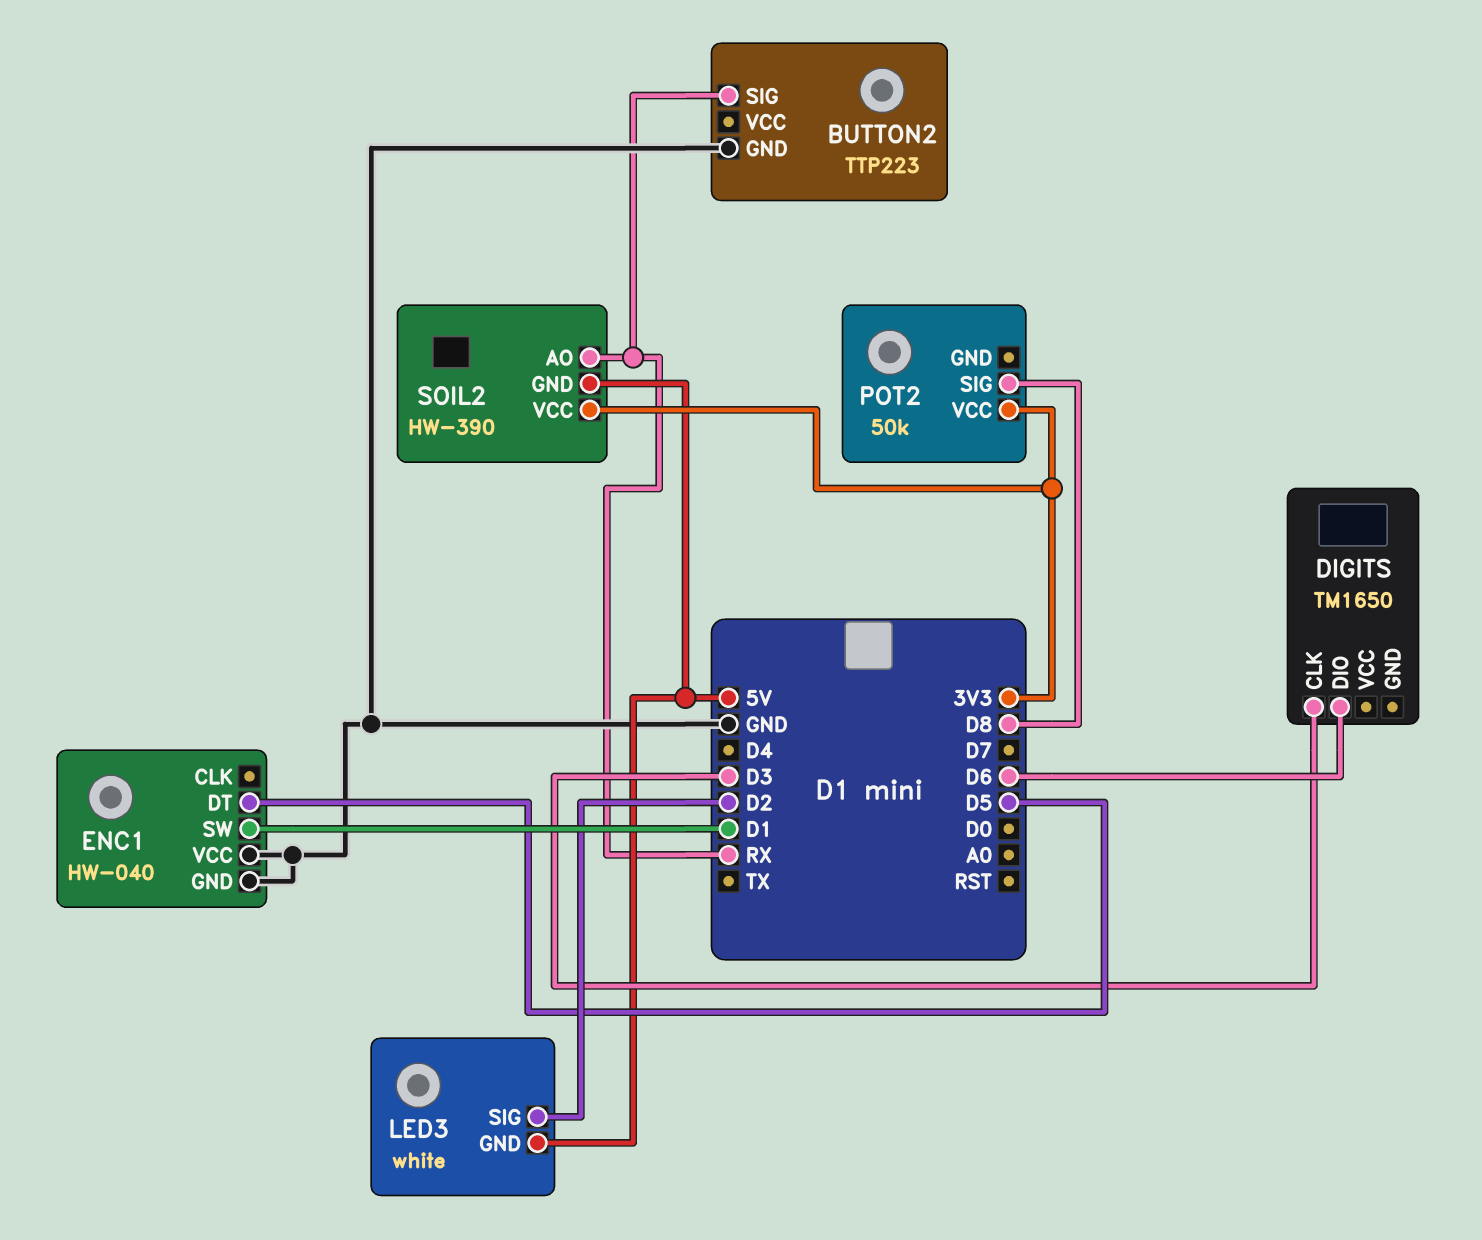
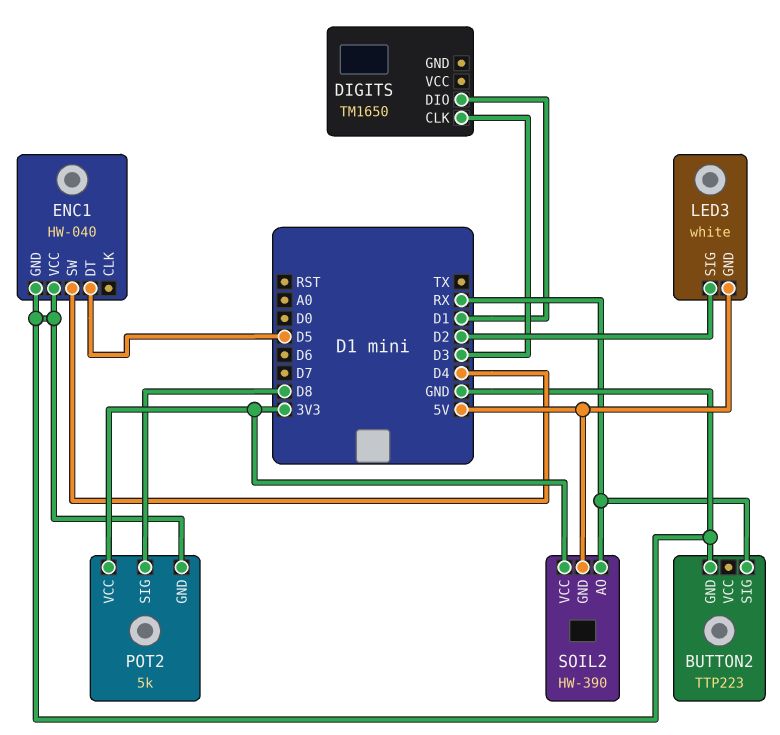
DIGITS pin DIO: D6 -> D1
ENC1 pin SW: D1 -> D4
POT2: 50k -> 5k
POT2 pin GND: none -> GND

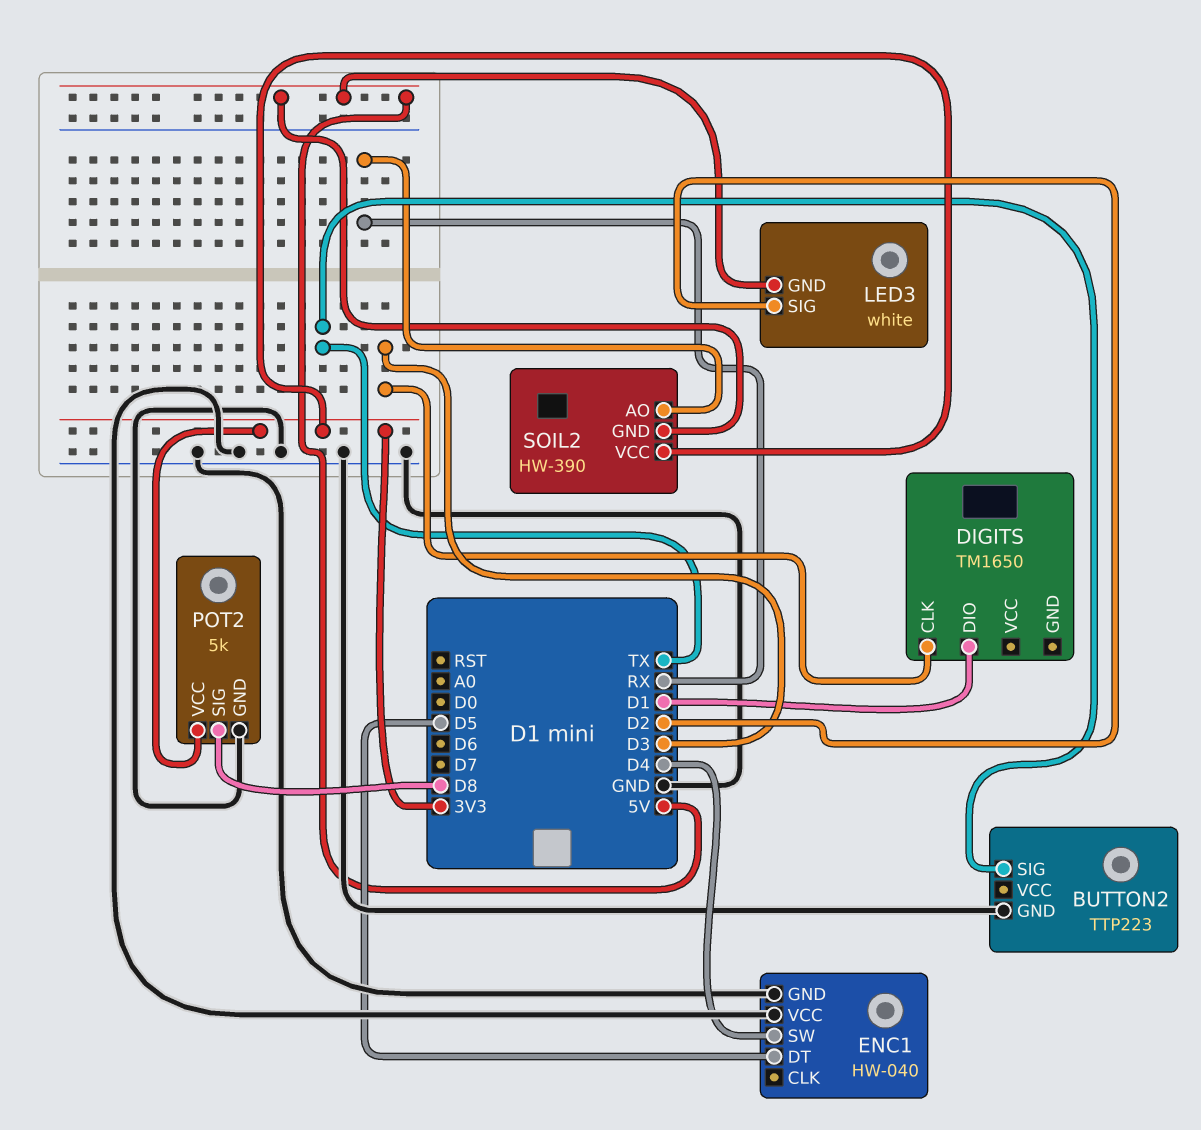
BUTTON2 pin SIG: RX -> TX

